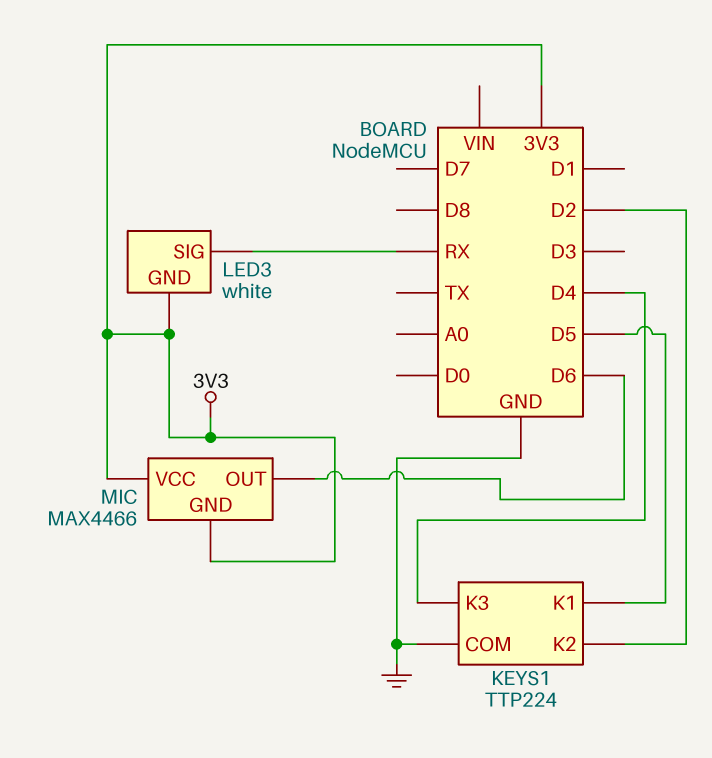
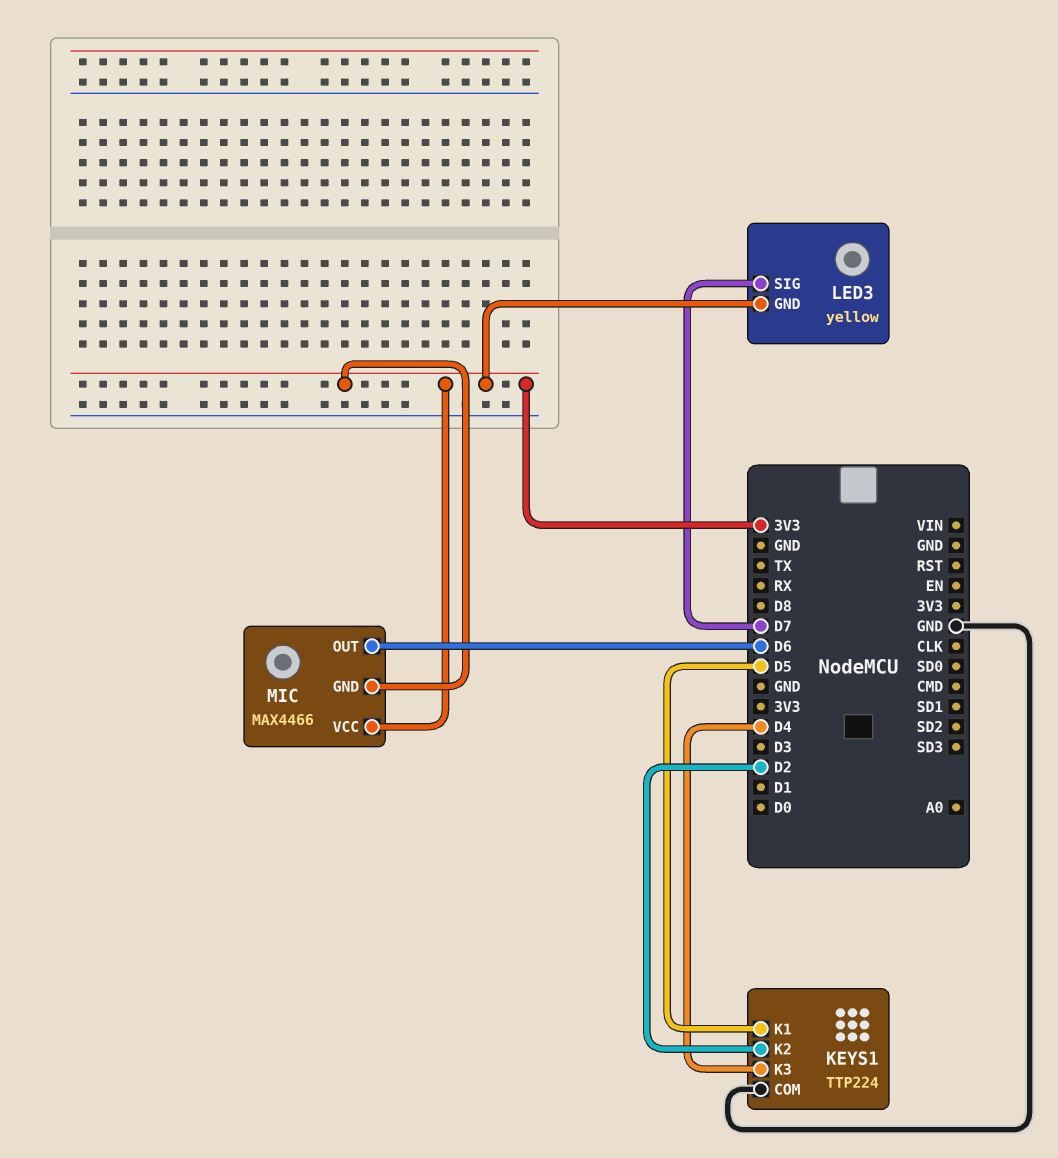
LED3: white -> yellow
LED3 pin SIG: RX -> D7

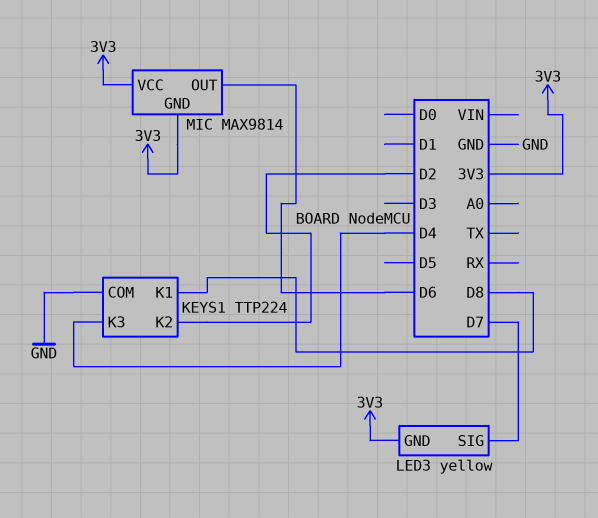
KEYS1 pin K1: D5 -> D8
MIC: MAX4466 -> MAX9814

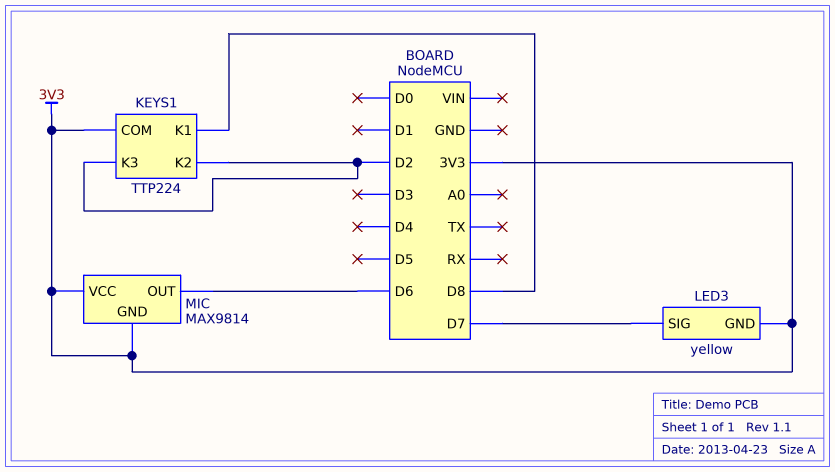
KEYS1 pin COM: GND -> 3V3
KEYS1 pin K3: D4 -> D2

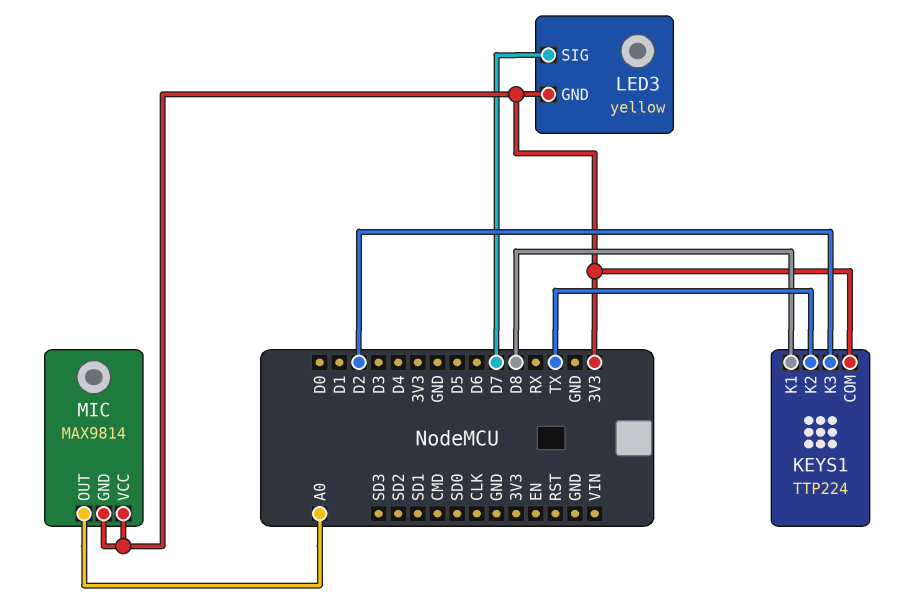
KEYS1 pin K2: D2 -> TX
MIC pin OUT: D6 -> A0

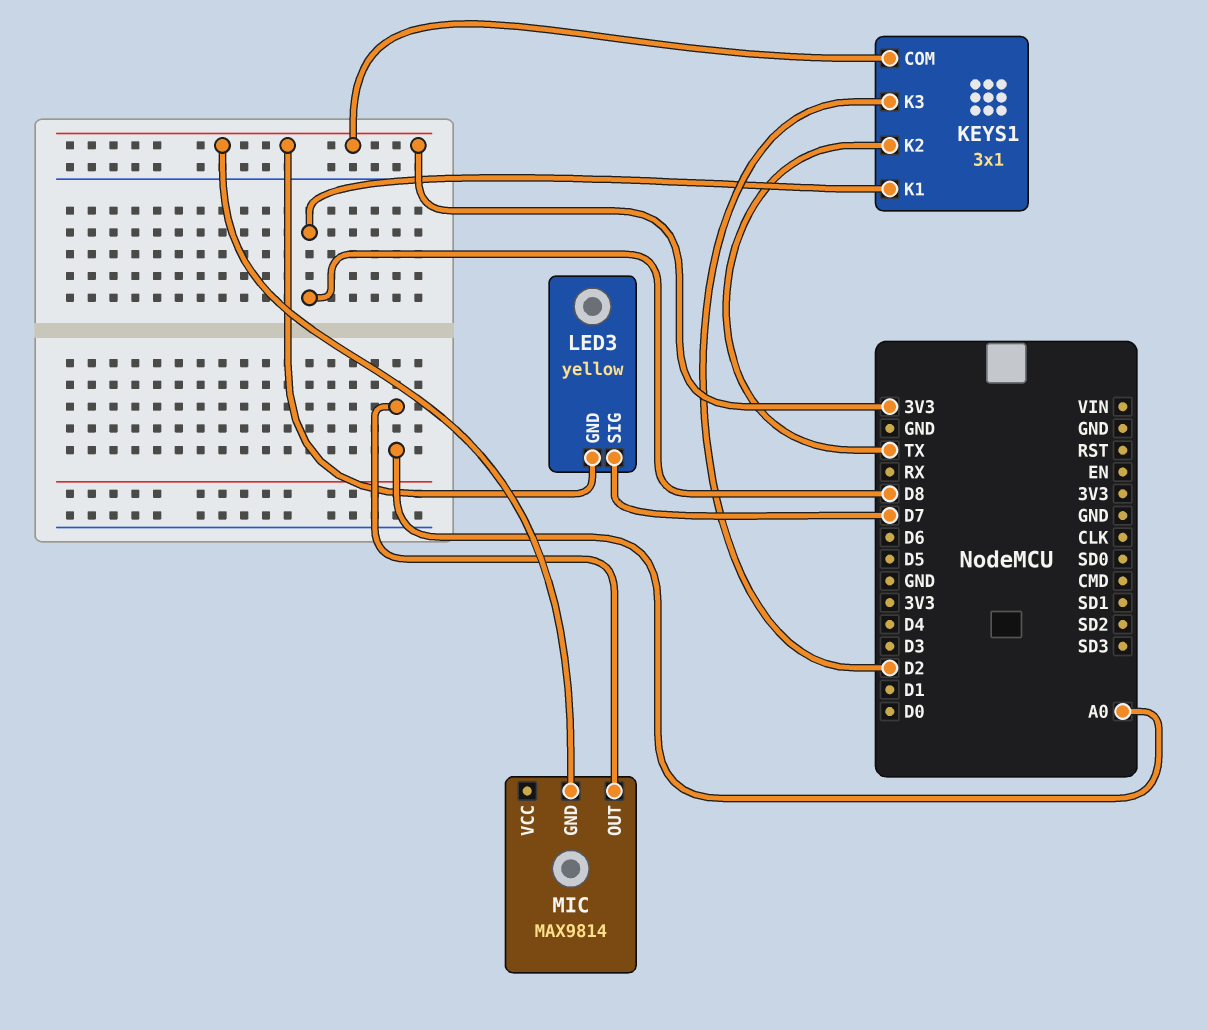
KEYS1: TTP224 -> 3x1
MIC pin VCC: 3V3 -> none

